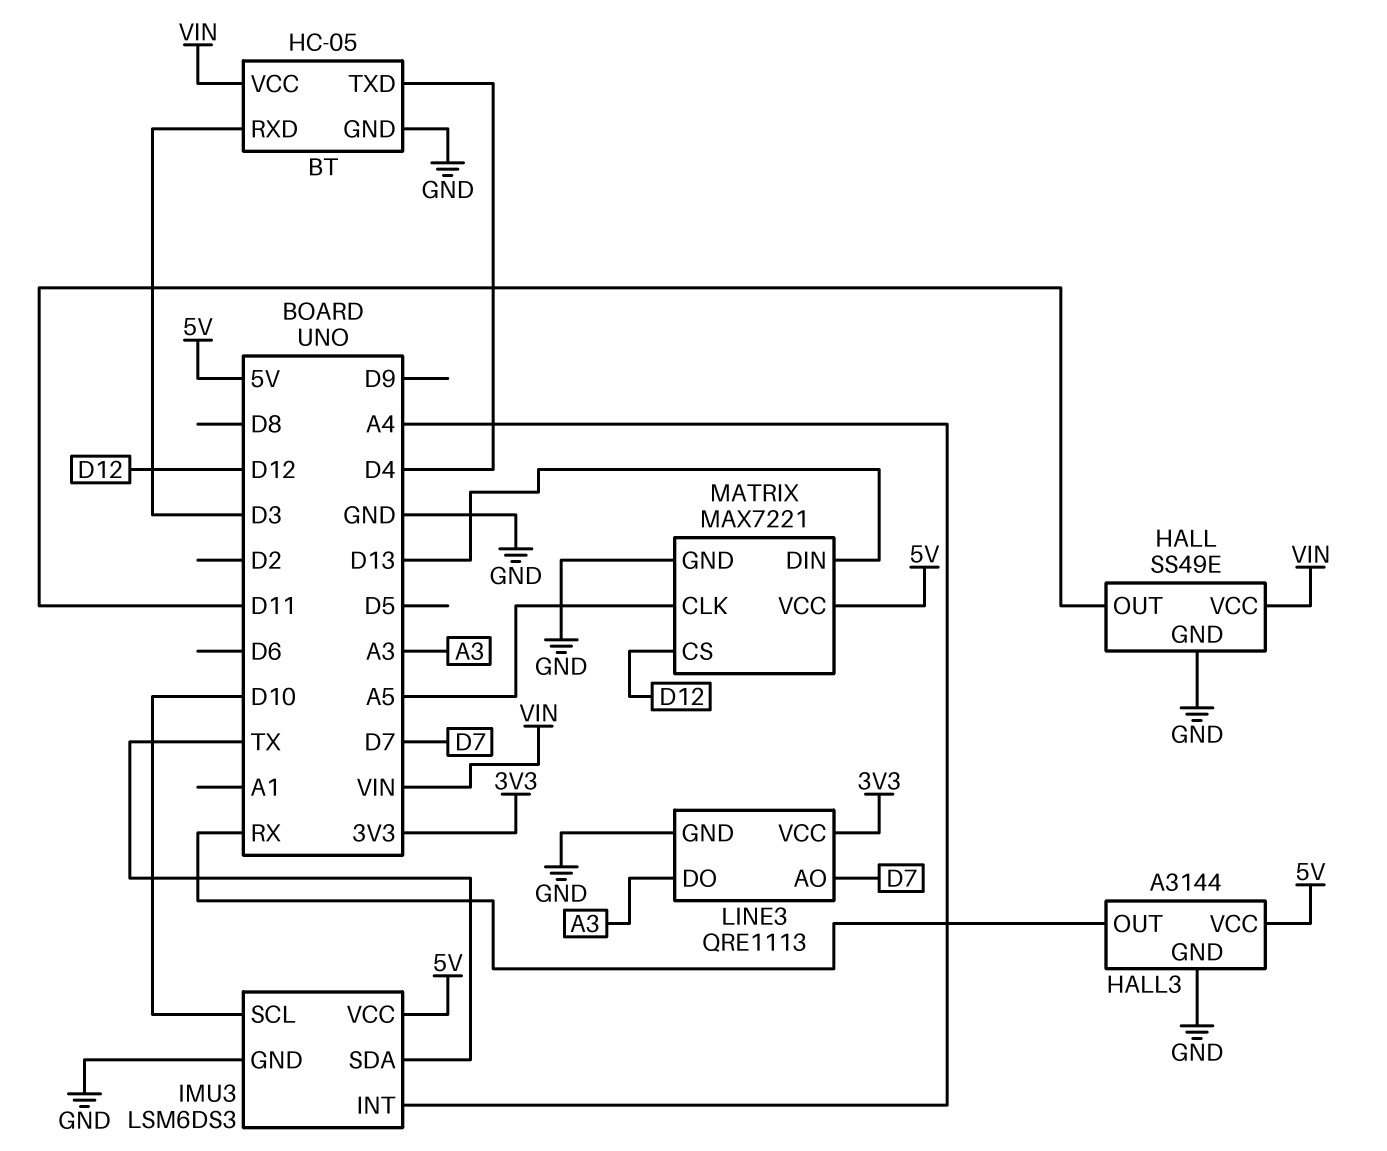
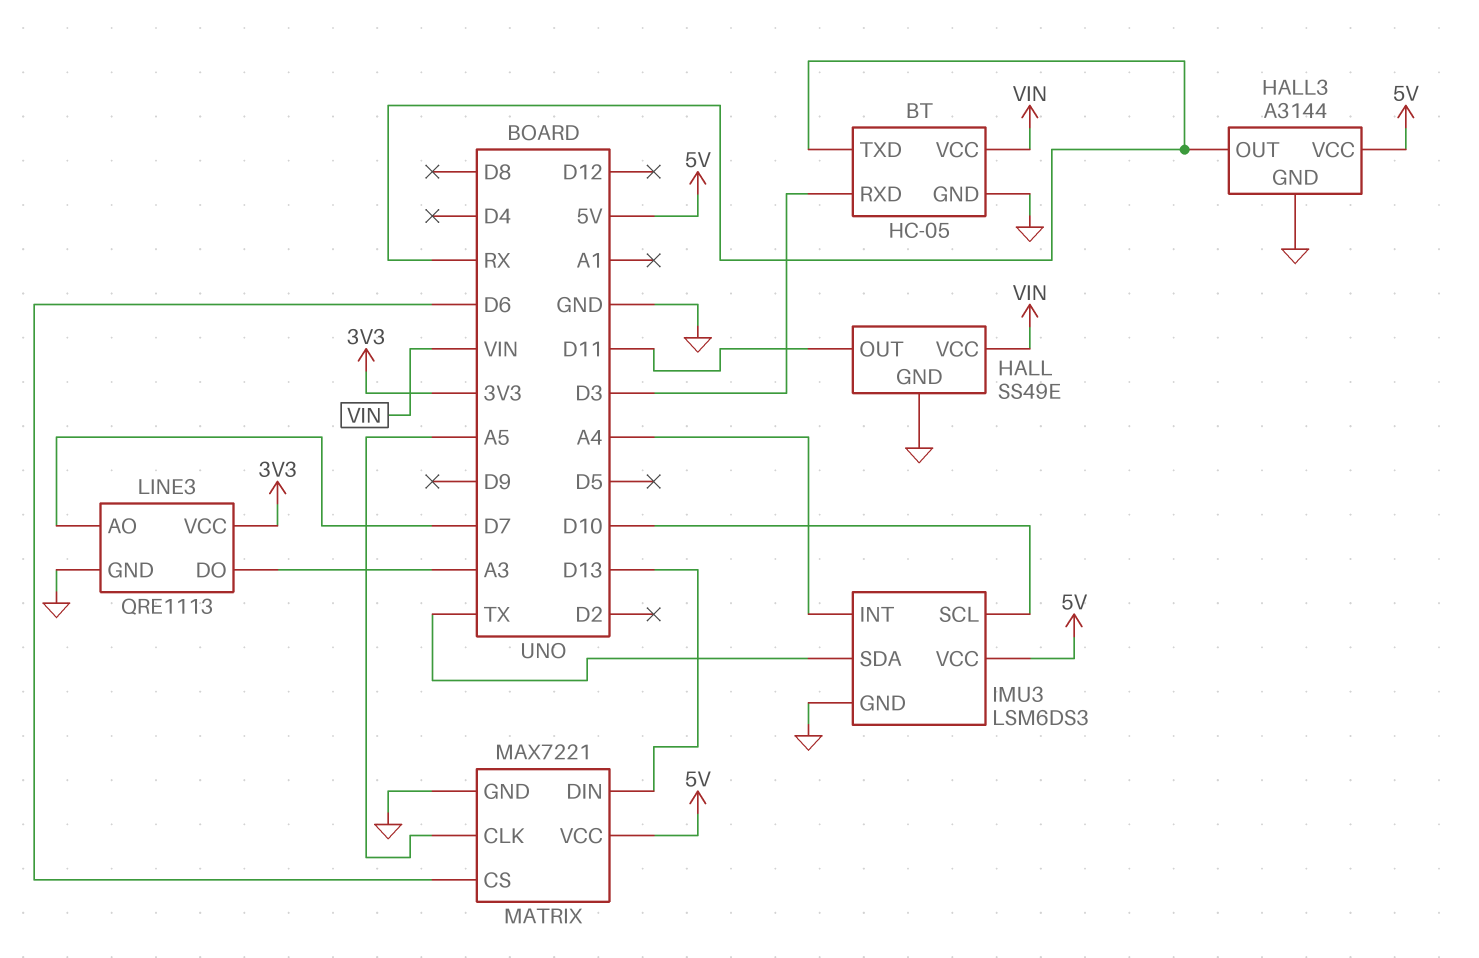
BT pin TXD: D4 -> RX
MATRIX pin CS: D12 -> D6

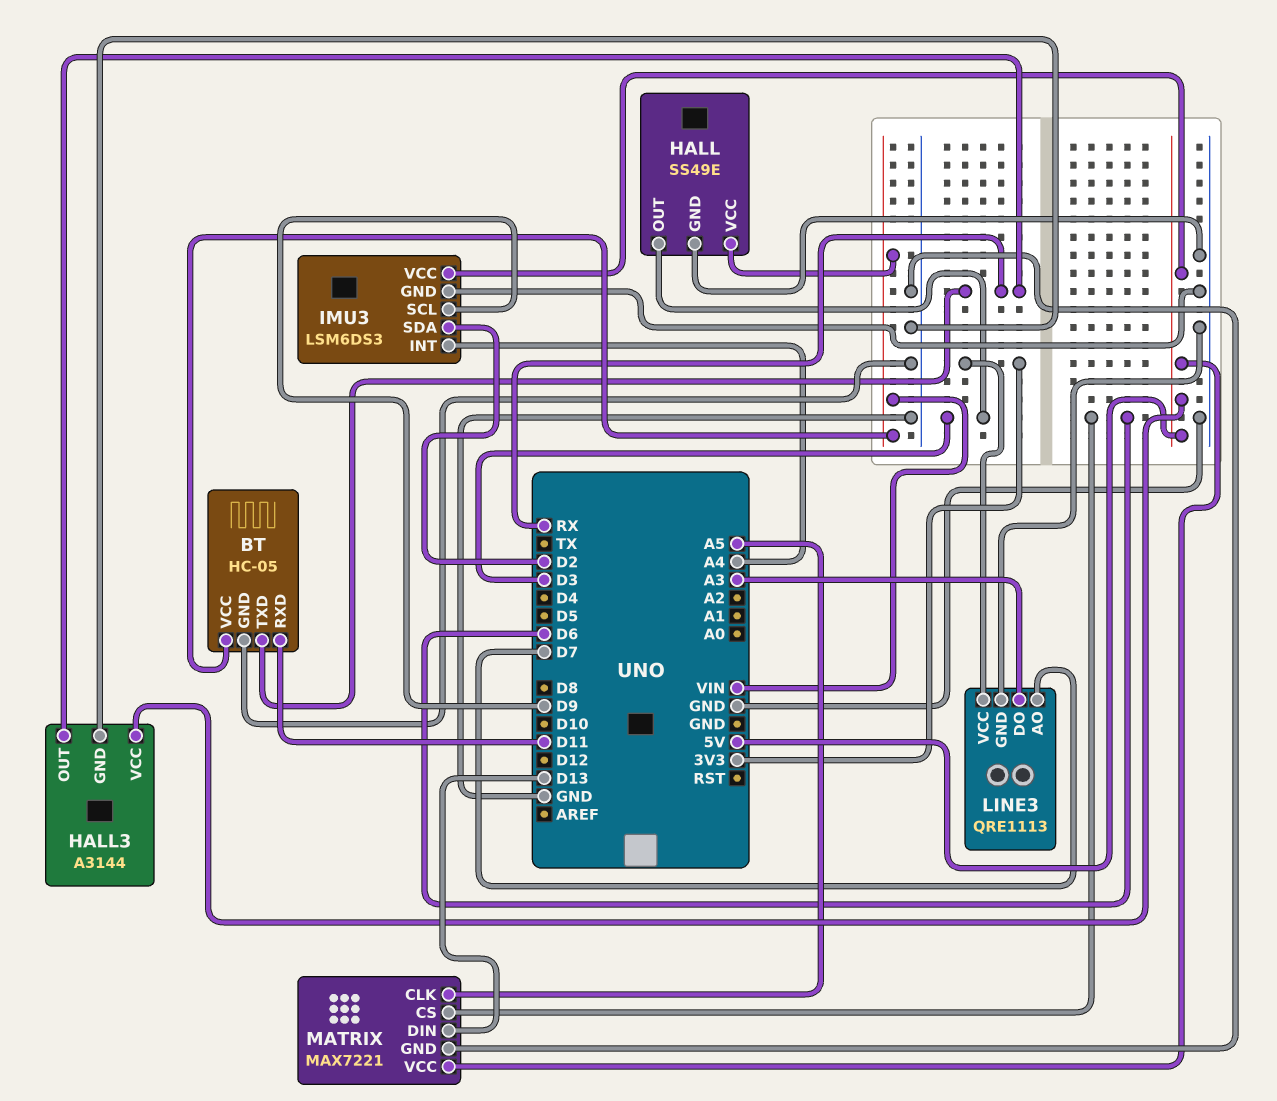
BT pin RXD: D3 -> D11
HALL pin OUT: D11 -> D3
IMU3 pin SCL: D10 -> D9
IMU3 pin SDA: TX -> D2

